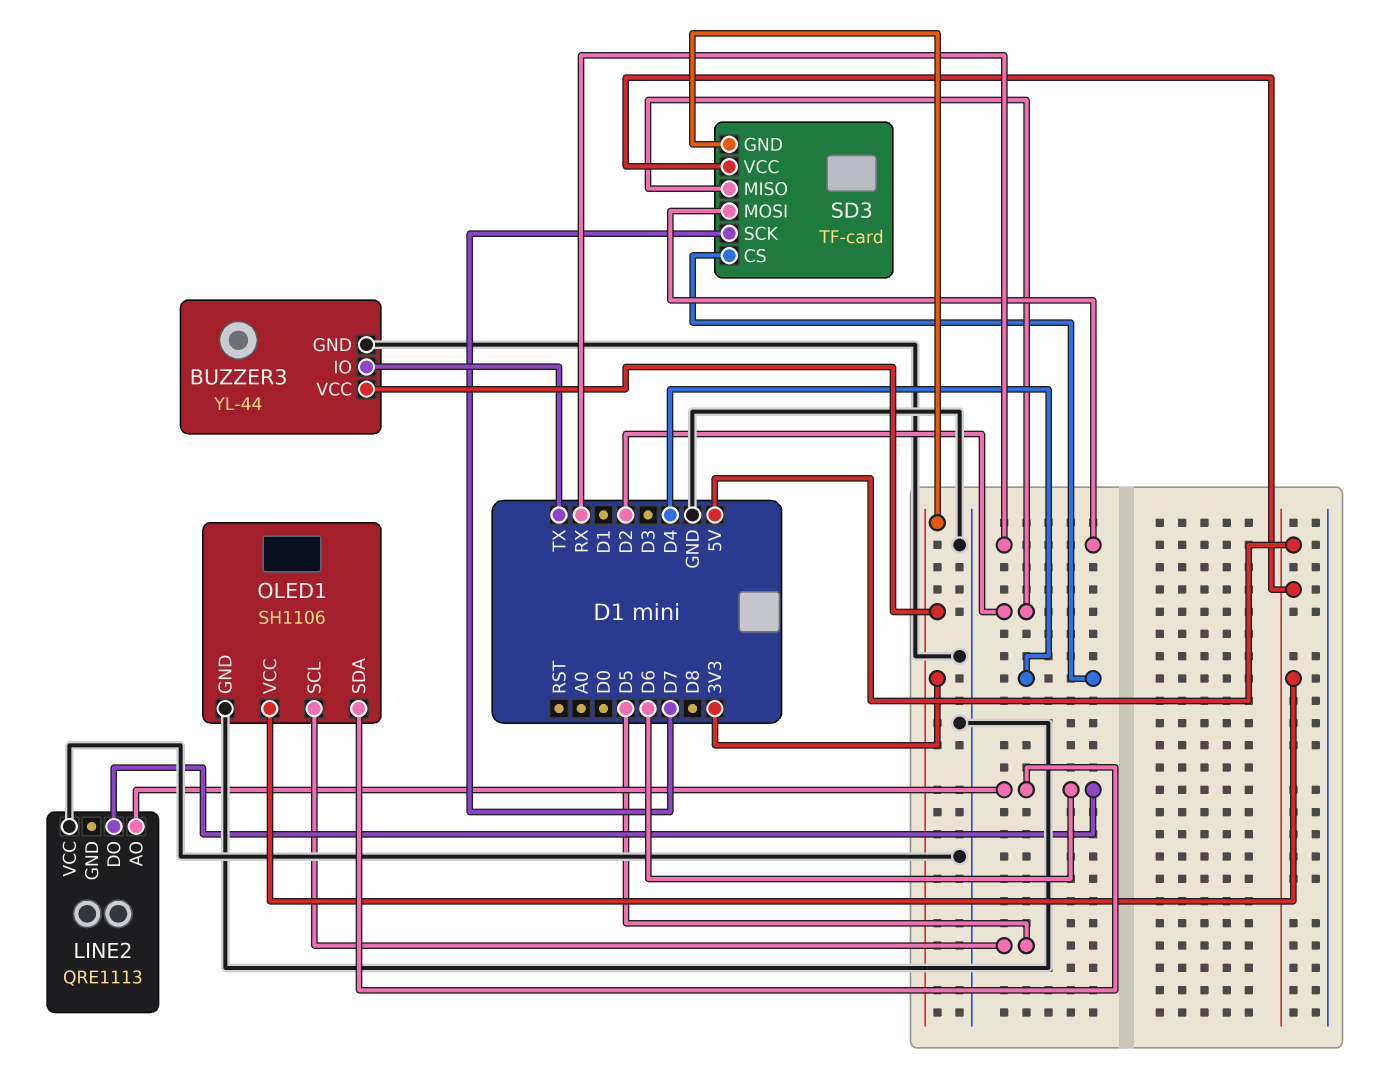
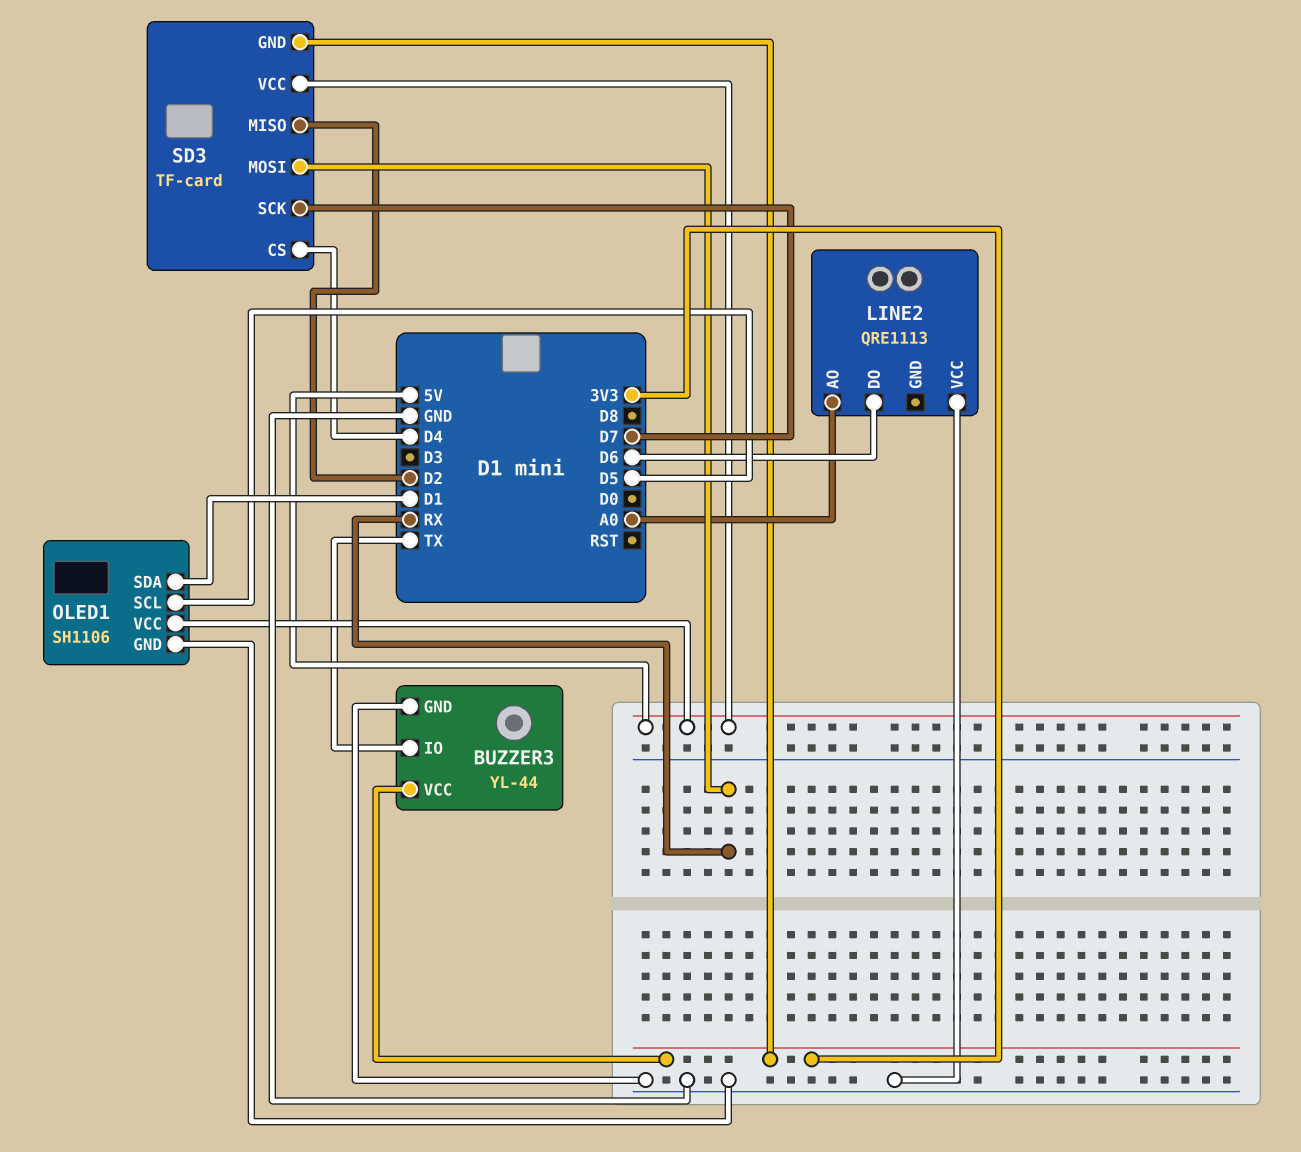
LINE2 pin AO: D6 -> A0
OLED1 pin SDA: D6 -> D1

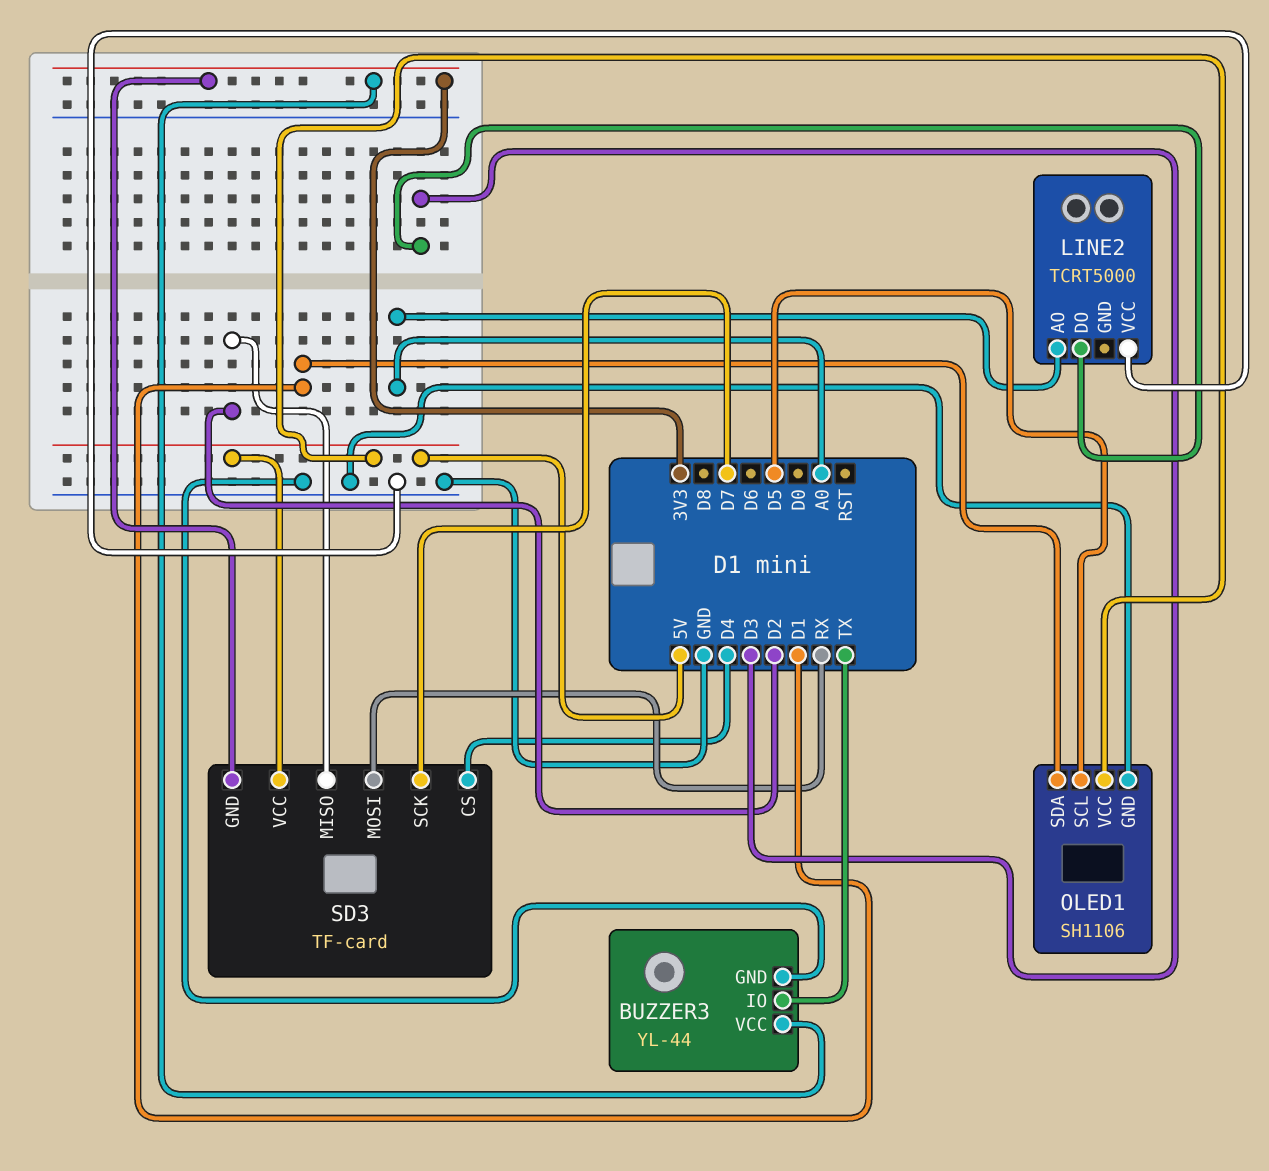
LINE2: QRE1113 -> TCRT5000
LINE2 pin DO: D6 -> D3

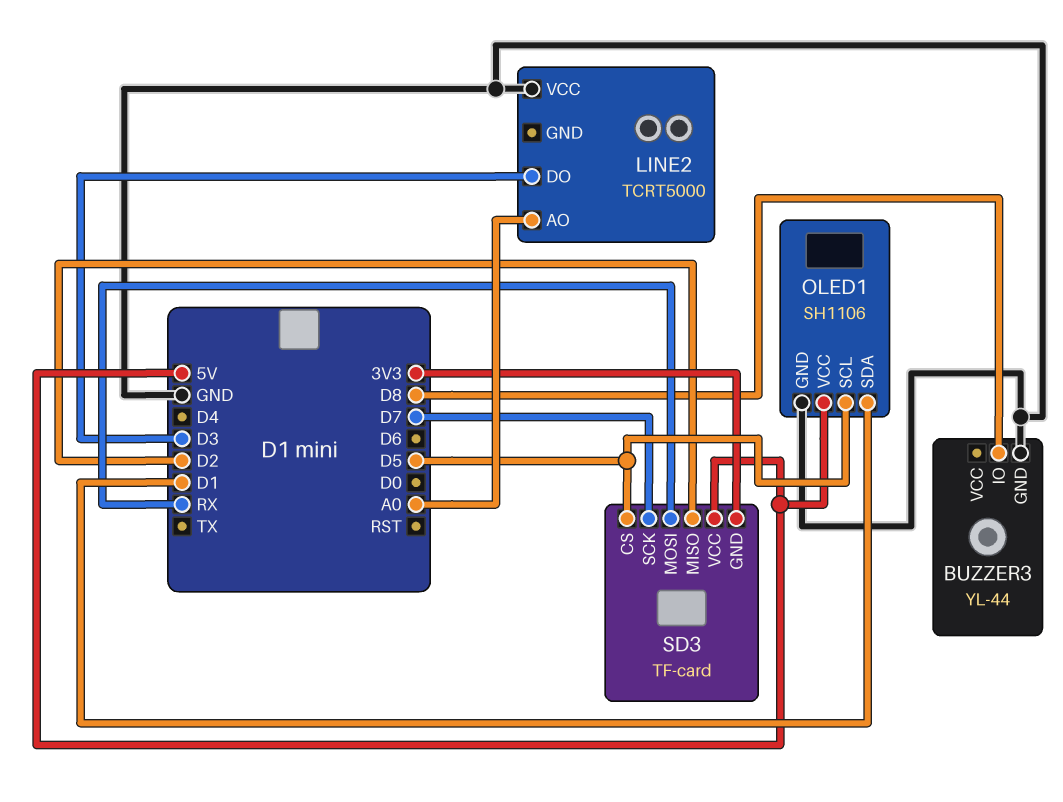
BUZZER3 pin IO: TX -> D8
BUZZER3 pin VCC: 3V3 -> none
SD3 pin CS: D4 -> D5

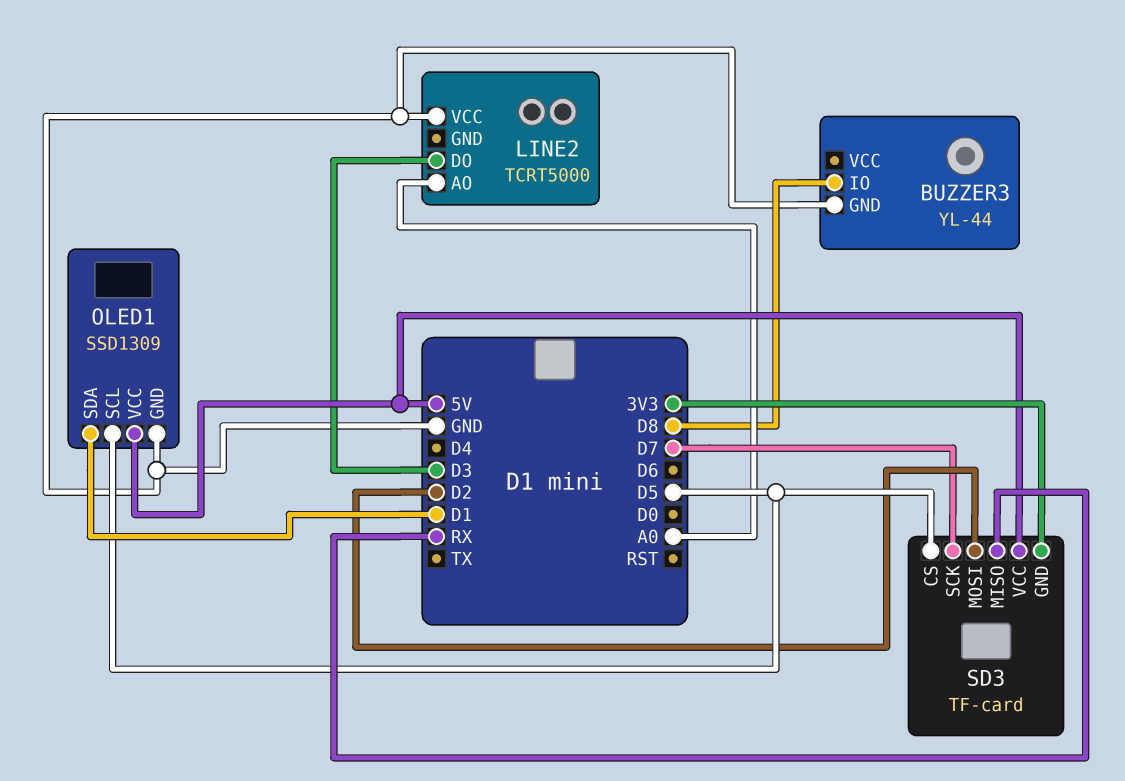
OLED1: SH1106 -> SSD1309
SD3 pin MISO: D2 -> RX
SD3 pin MOSI: RX -> D2

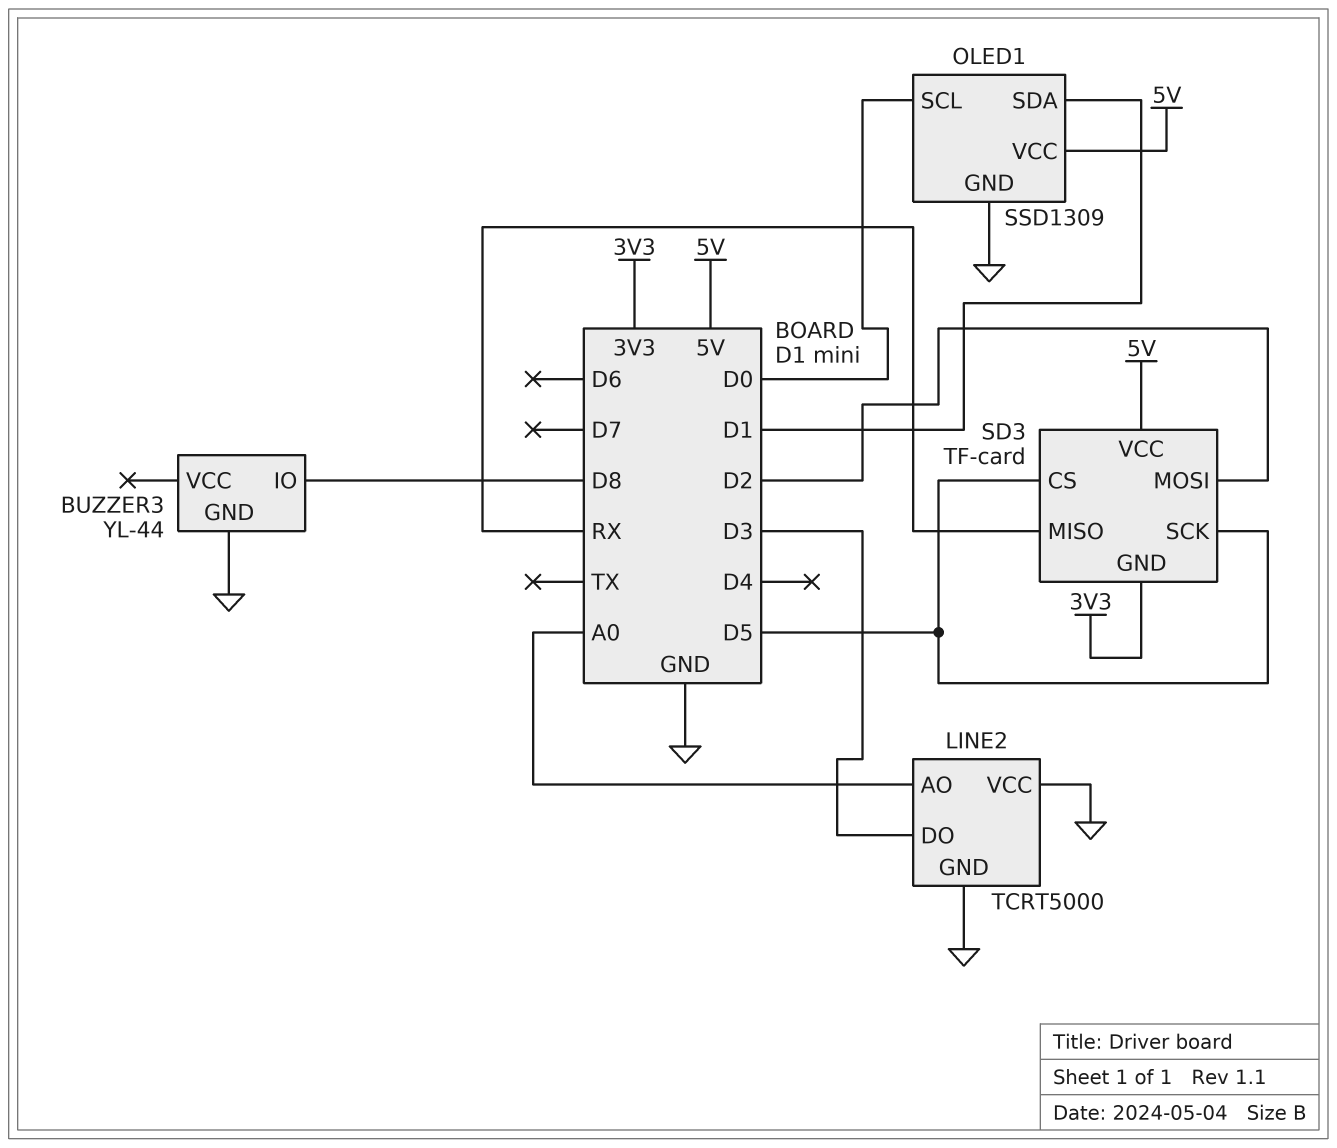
LINE2 pin GND: none -> GND
OLED1 pin SCL: D5 -> D0
SD3 pin SCK: D7 -> D5

